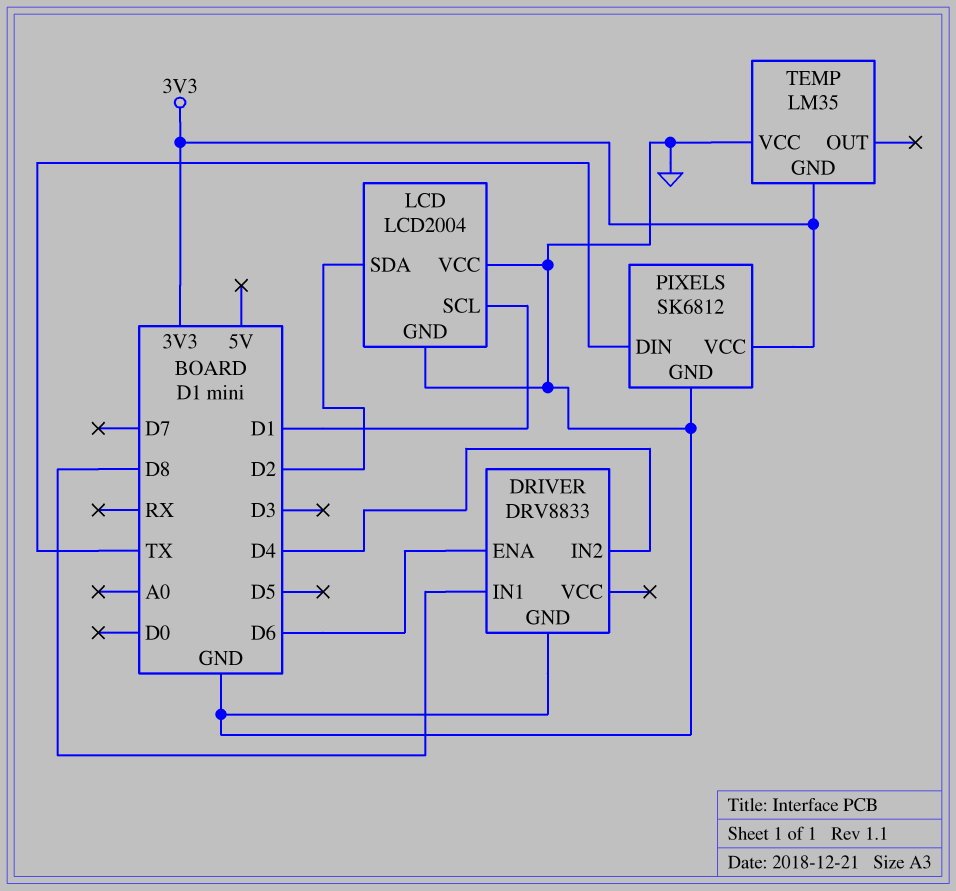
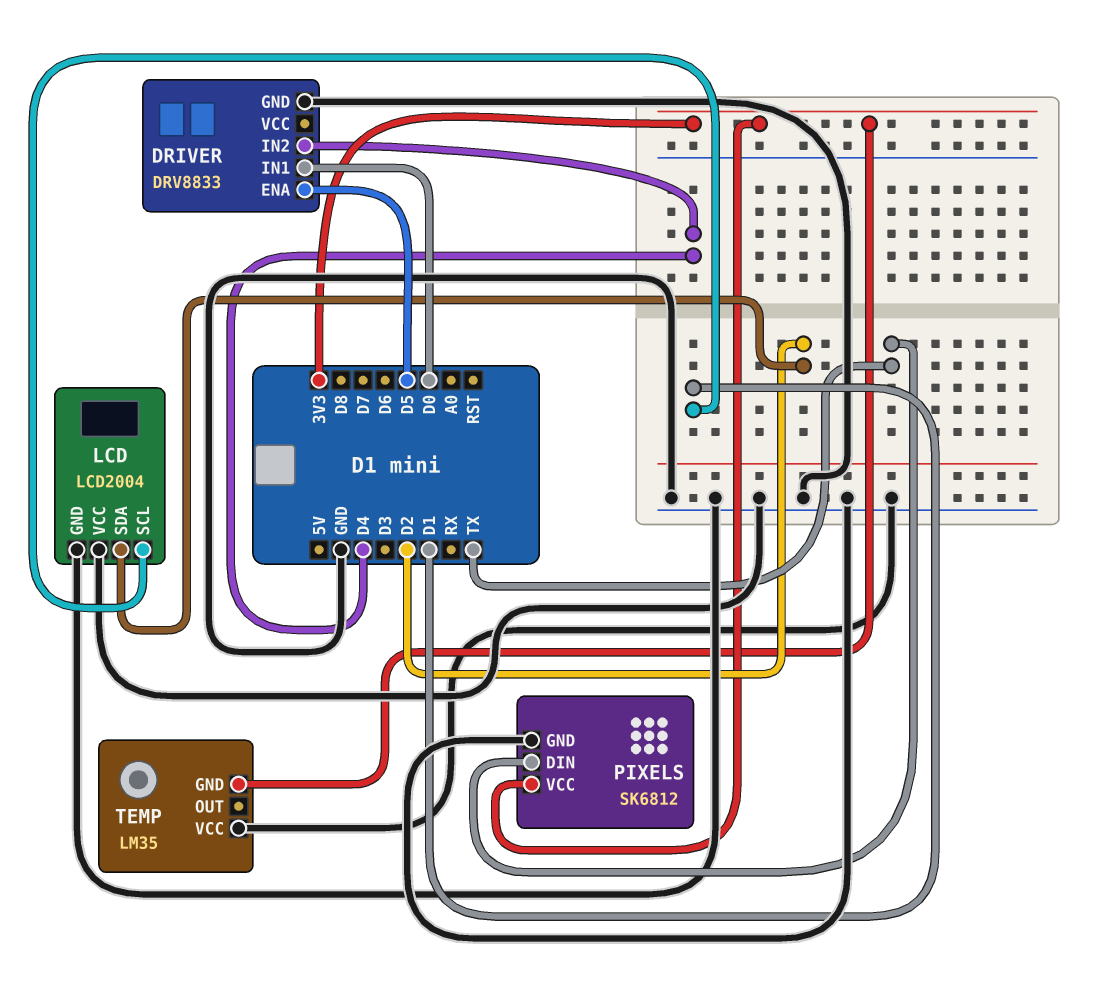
DRIVER pin ENA: D6 -> D5
DRIVER pin IN1: D8 -> D0

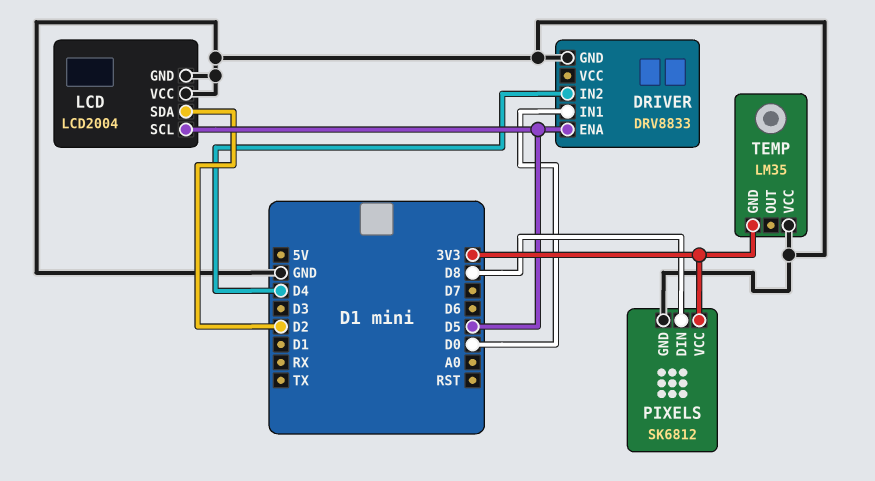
LCD pin SCL: D1 -> D5
PIXELS pin DIN: TX -> D8

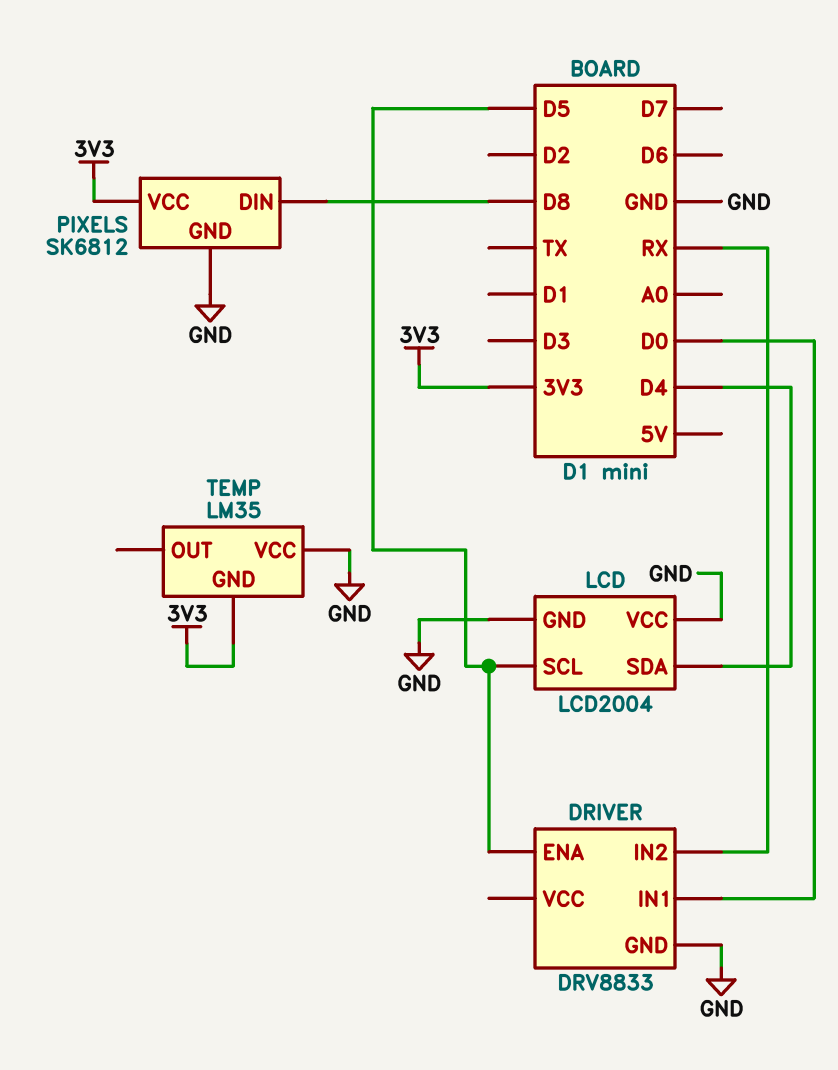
DRIVER pin IN2: D4 -> RX
LCD pin SDA: D2 -> D4

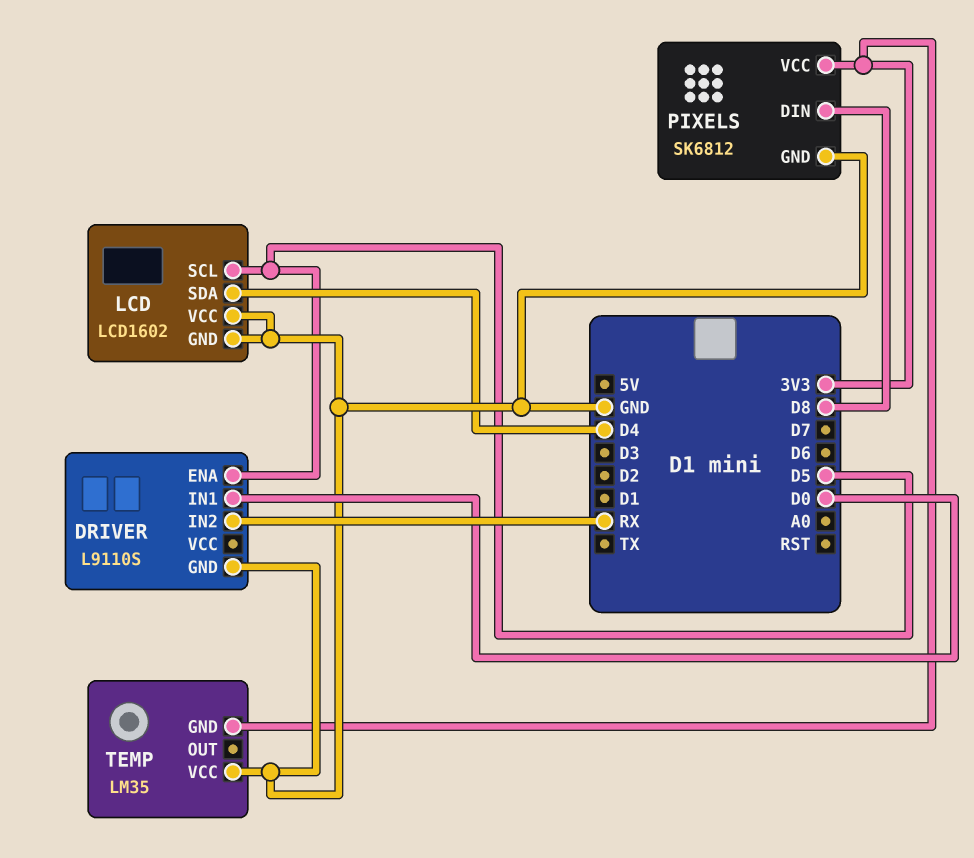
DRIVER: DRV8833 -> L9110S
LCD: LCD2004 -> LCD1602

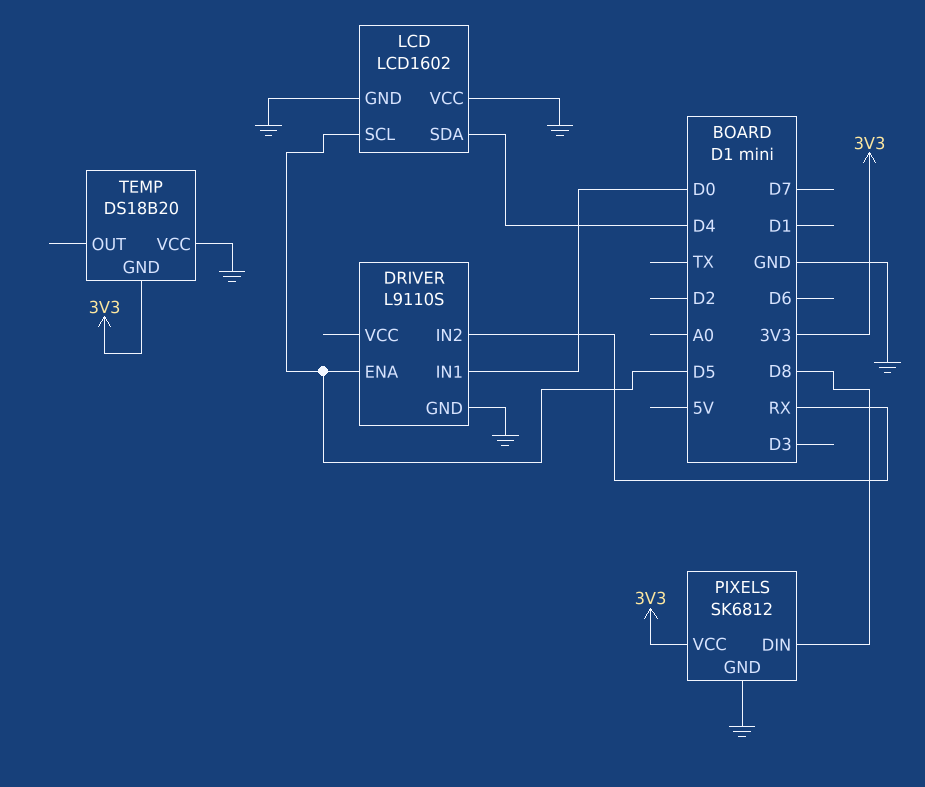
TEMP: LM35 -> DS18B20

